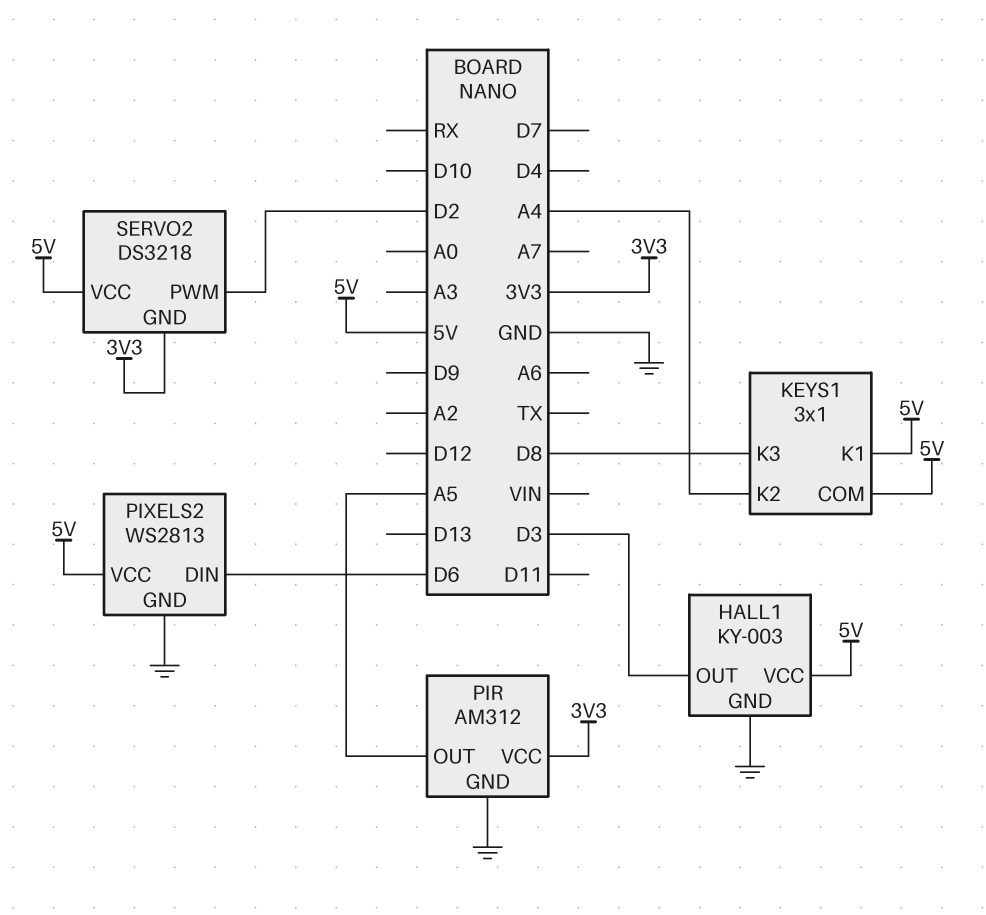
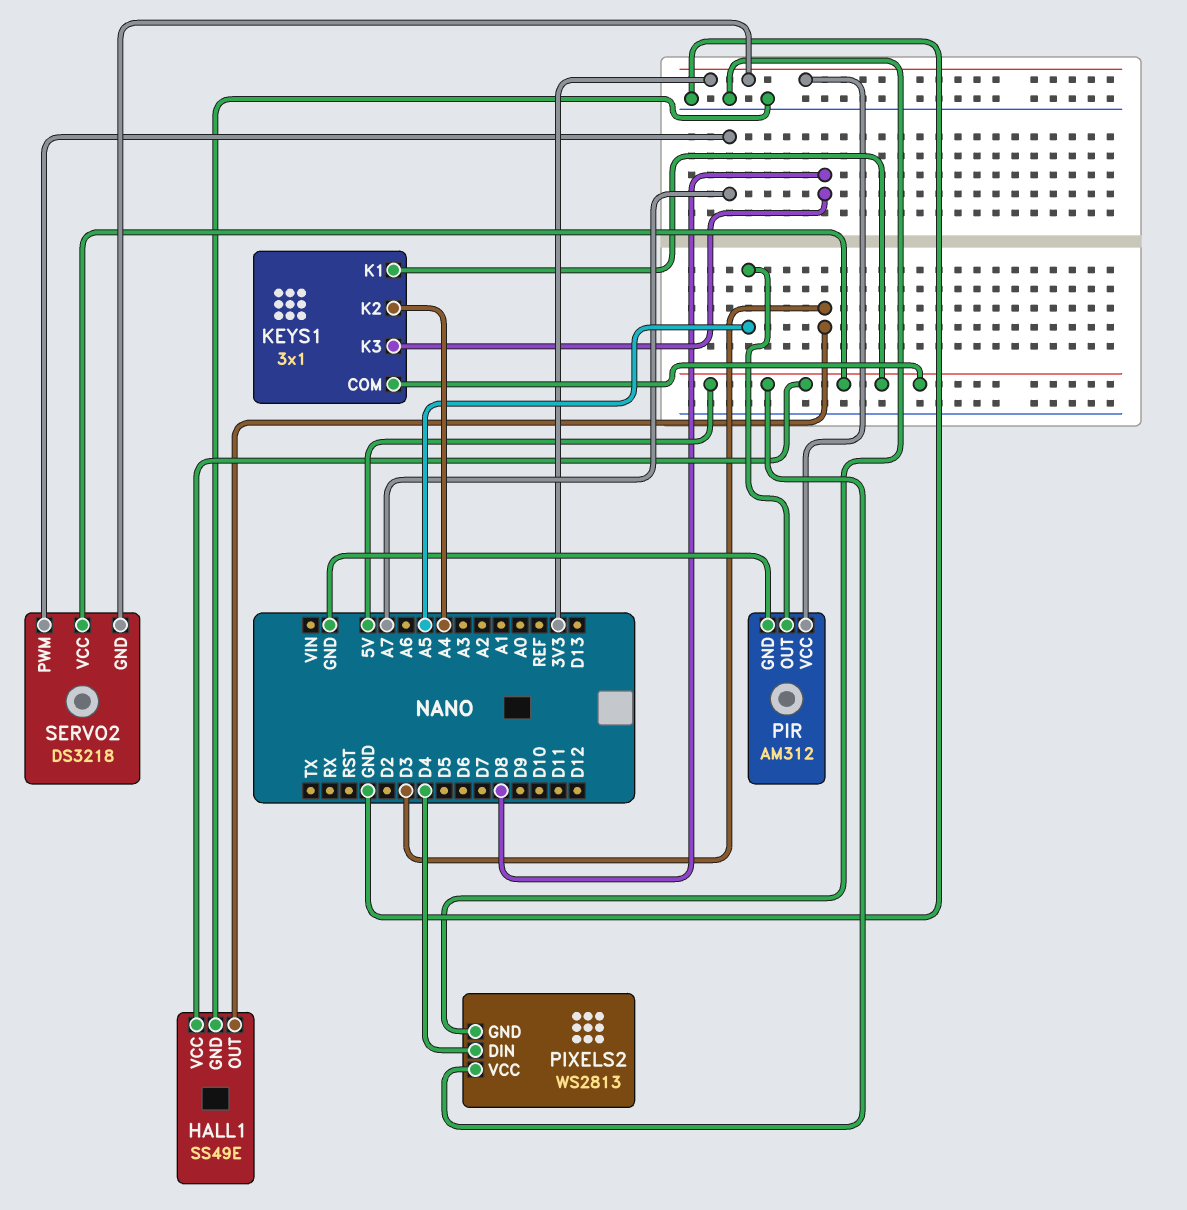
HALL1: KY-003 -> SS49E
PIXELS2 pin DIN: D6 -> D4
SERVO2 pin PWM: D2 -> A7

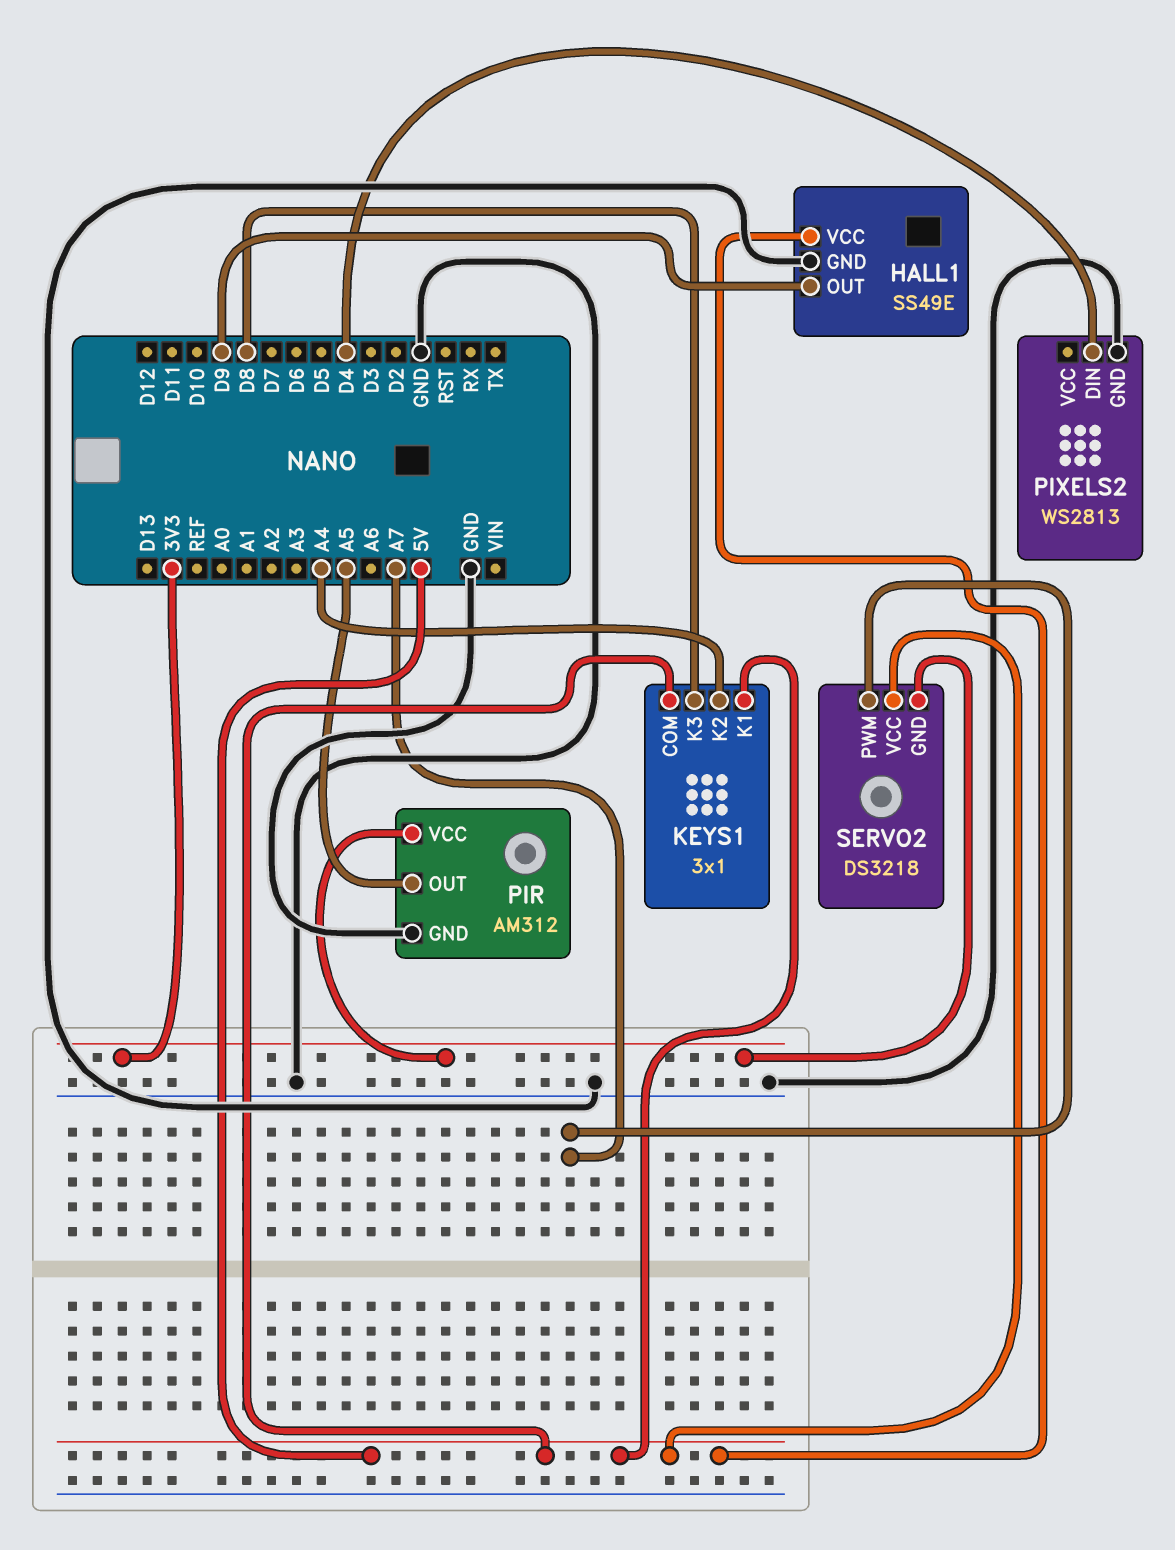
HALL1 pin OUT: D3 -> D9
PIXELS2 pin VCC: 5V -> none

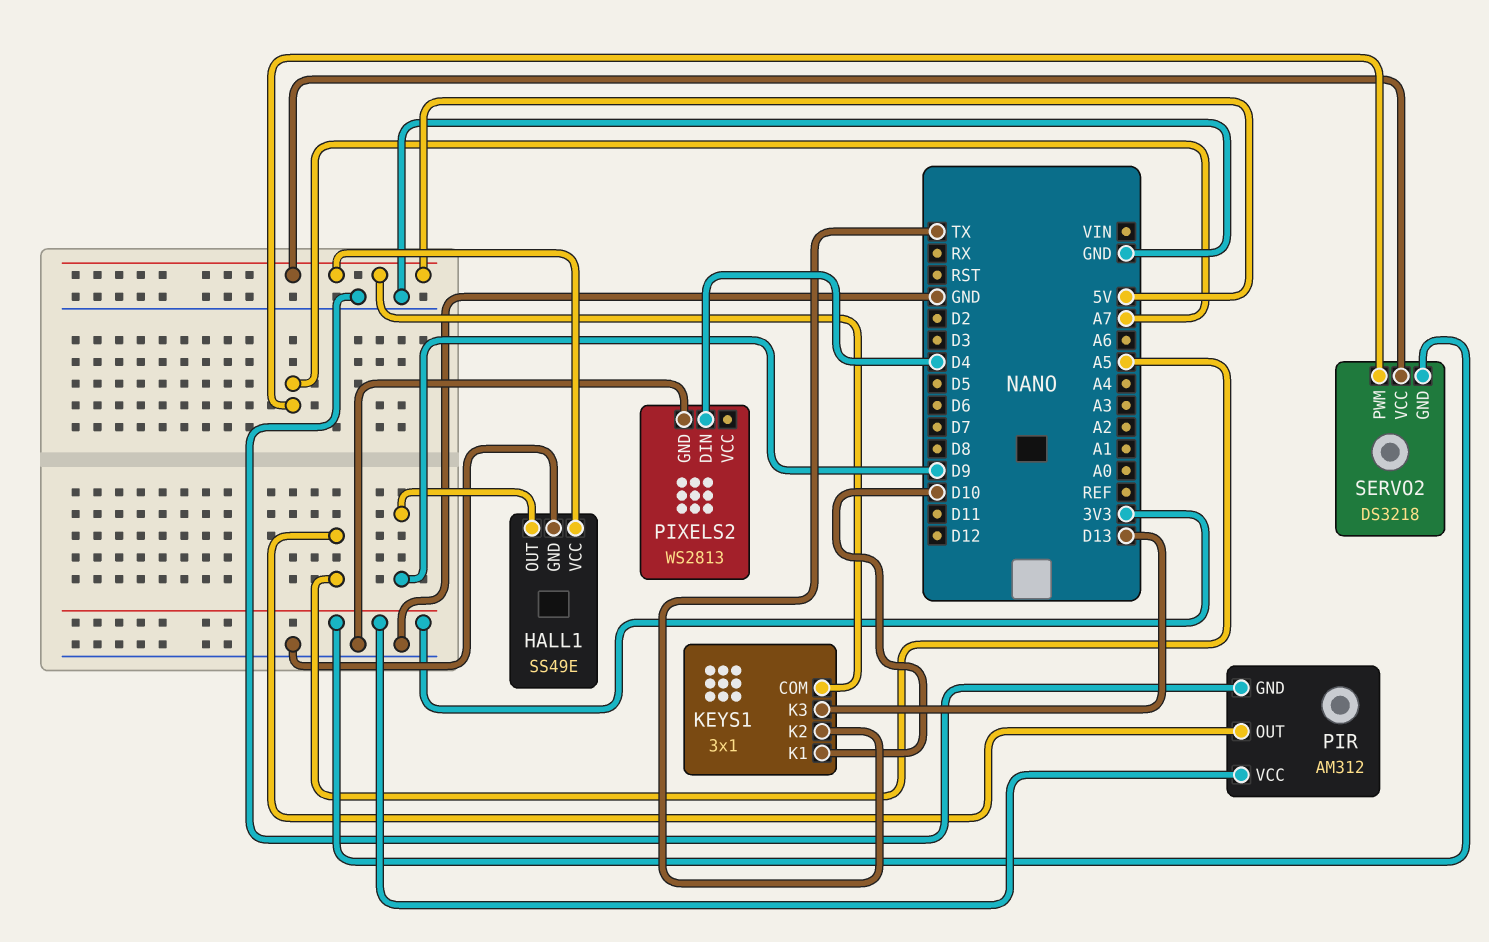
KEYS1 pin K1: 5V -> D10
KEYS1 pin K2: A4 -> TX
KEYS1 pin K3: D8 -> D13

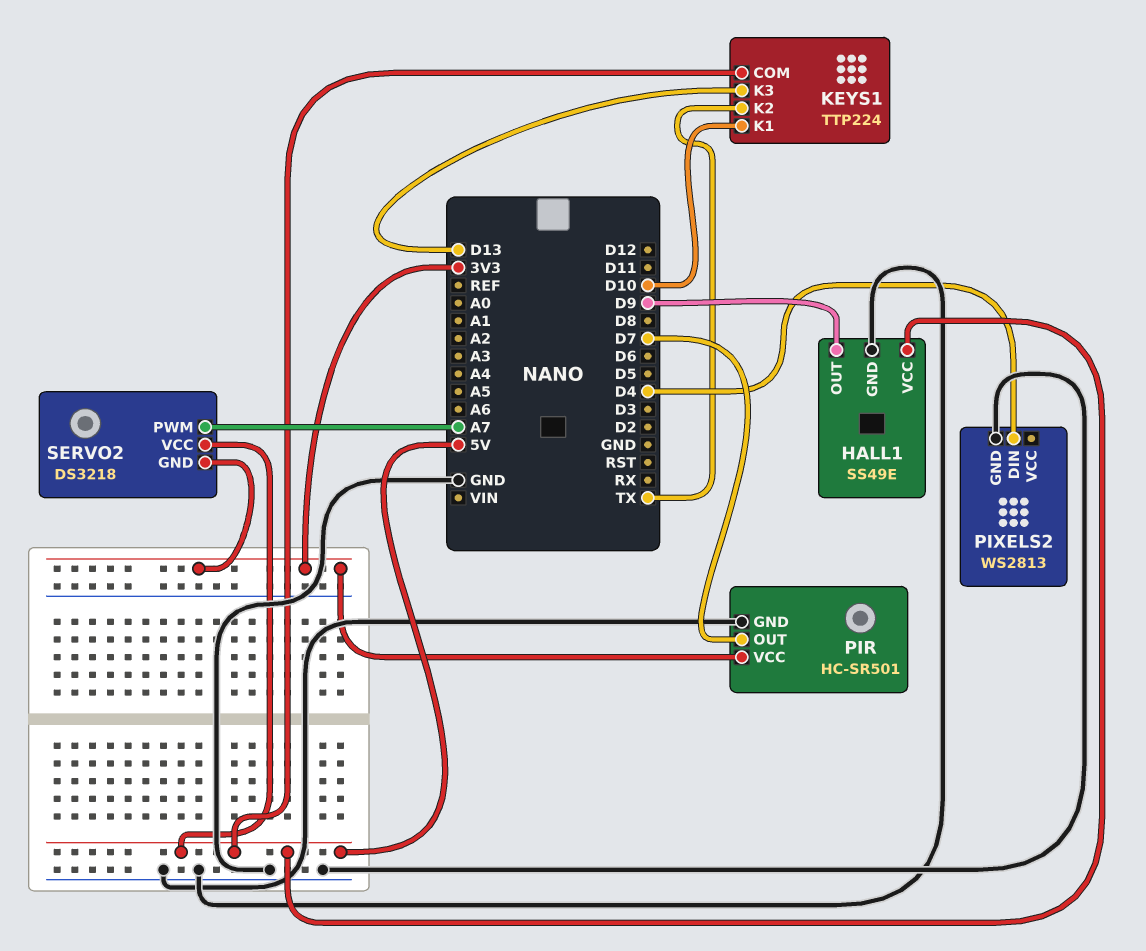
KEYS1: 3x1 -> TTP224
PIR: AM312 -> HC-SR501
PIR pin OUT: A5 -> D7

